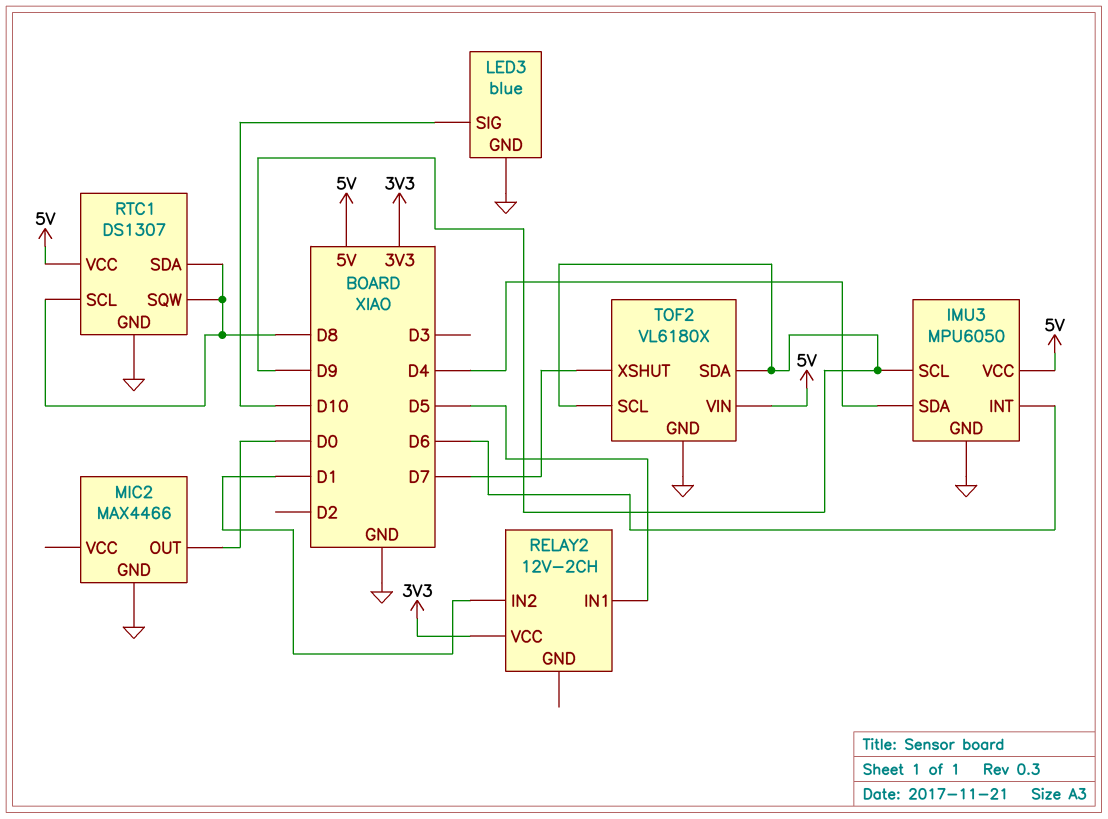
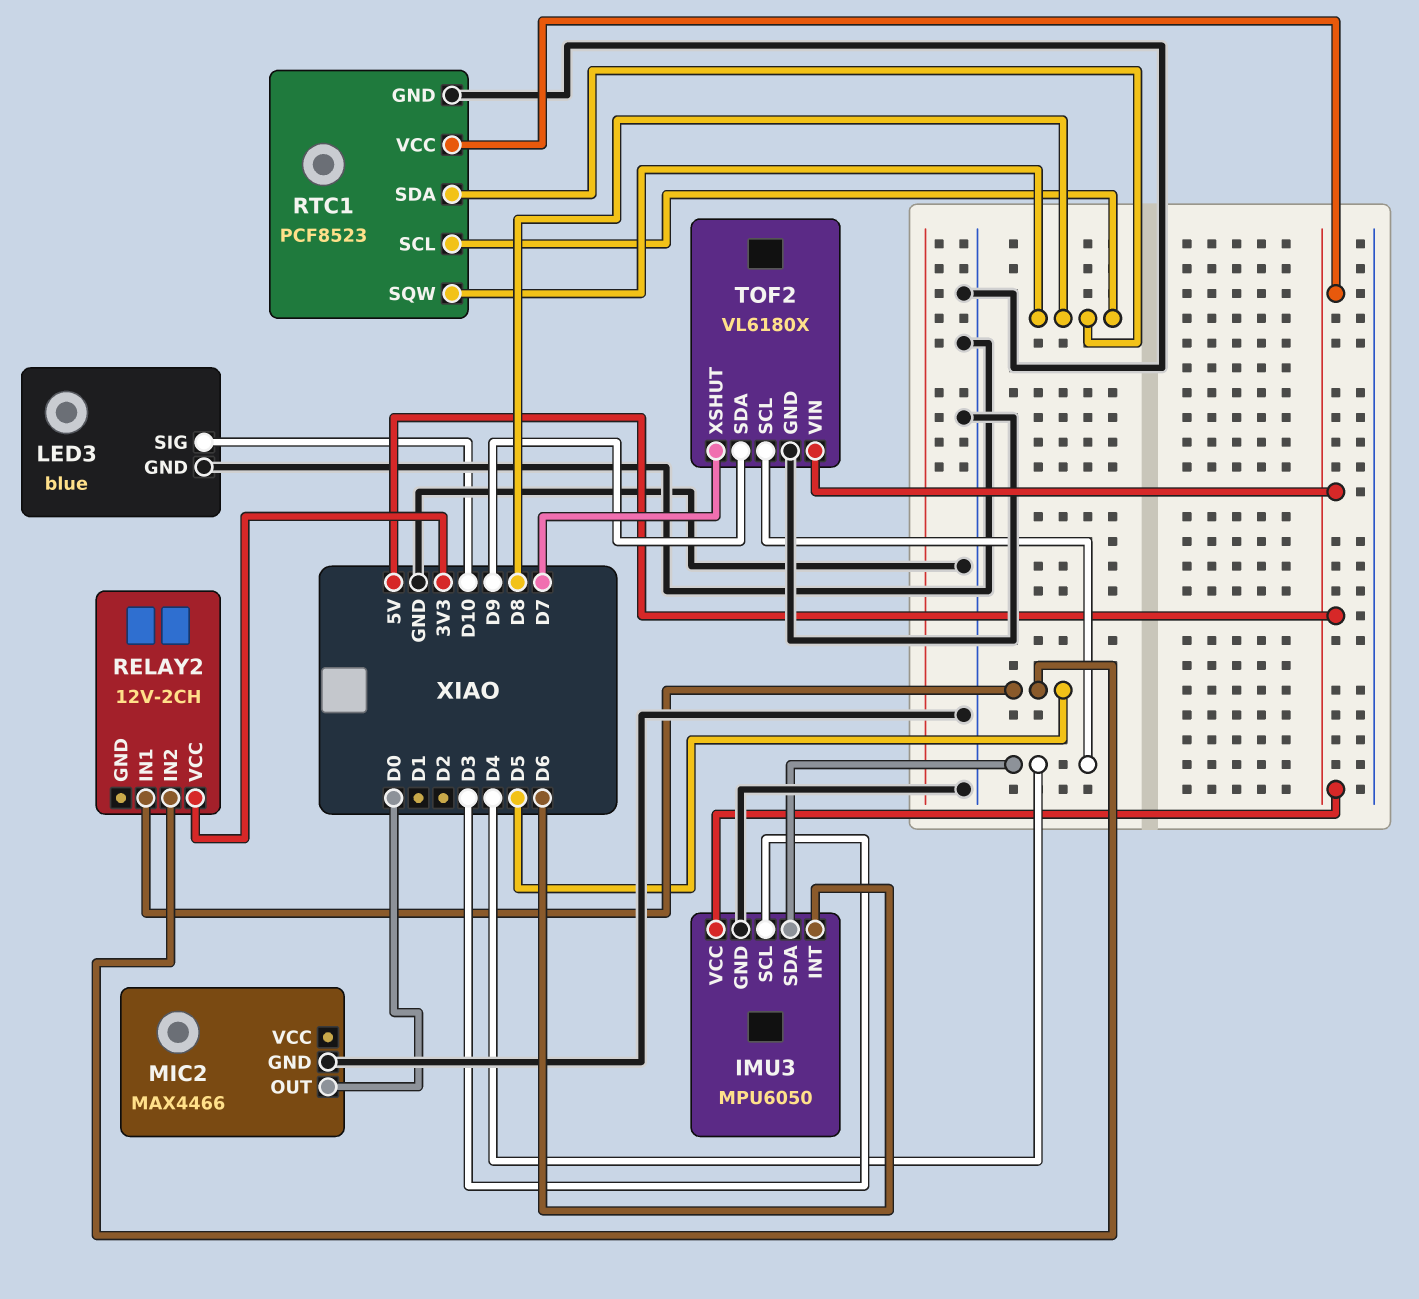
IMU3 pin SCL: D9 -> D3
RELAY2 pin IN2: D1 -> D5
RTC1: DS1307 -> PCF8523
TOF2 pin SCL: D9 -> D4

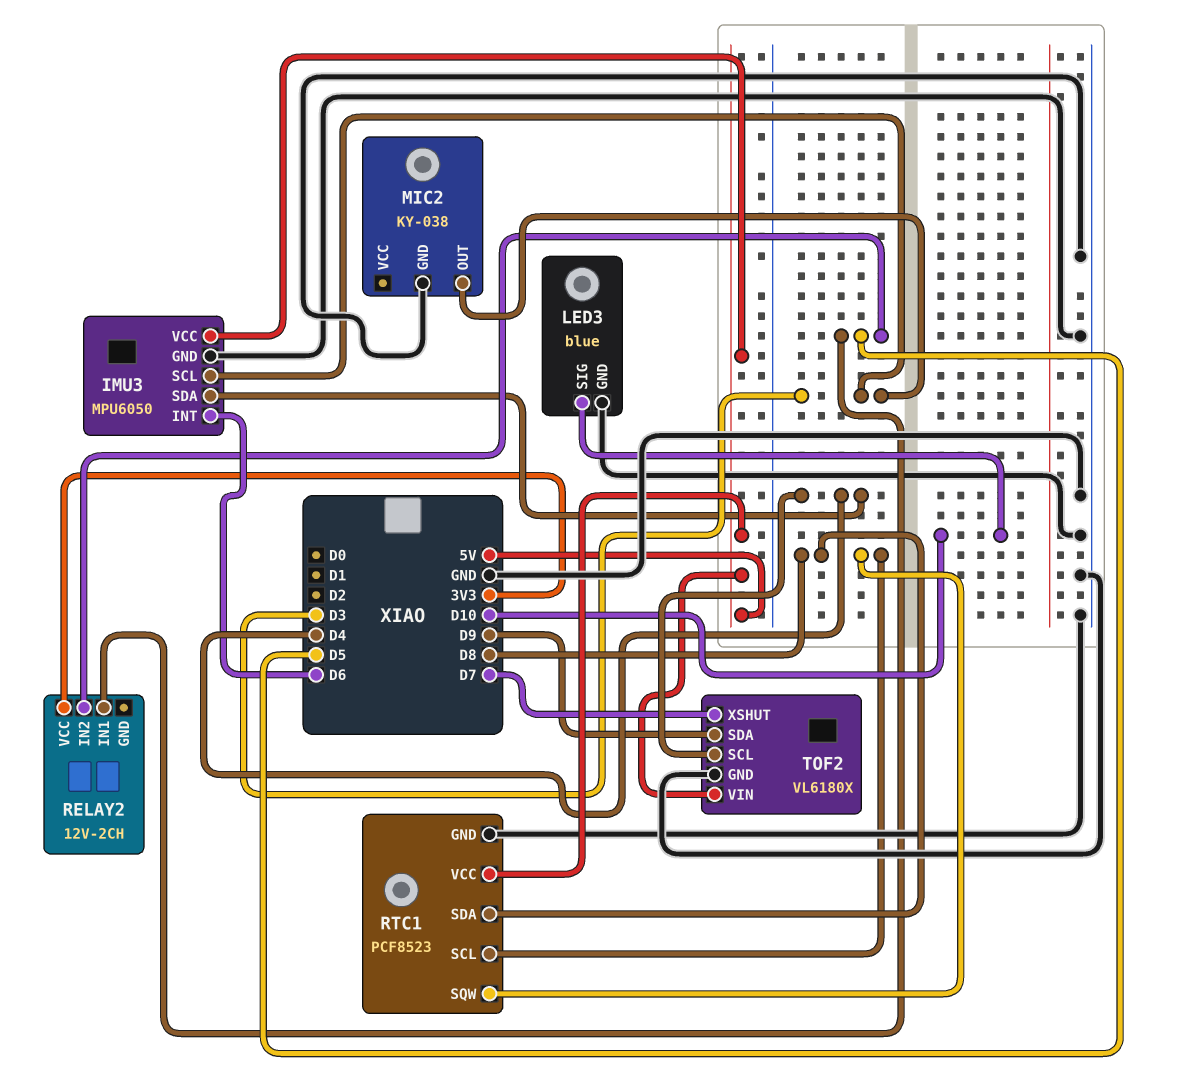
MIC2: MAX4466 -> KY-038
MIC2 pin OUT: D0 -> D3

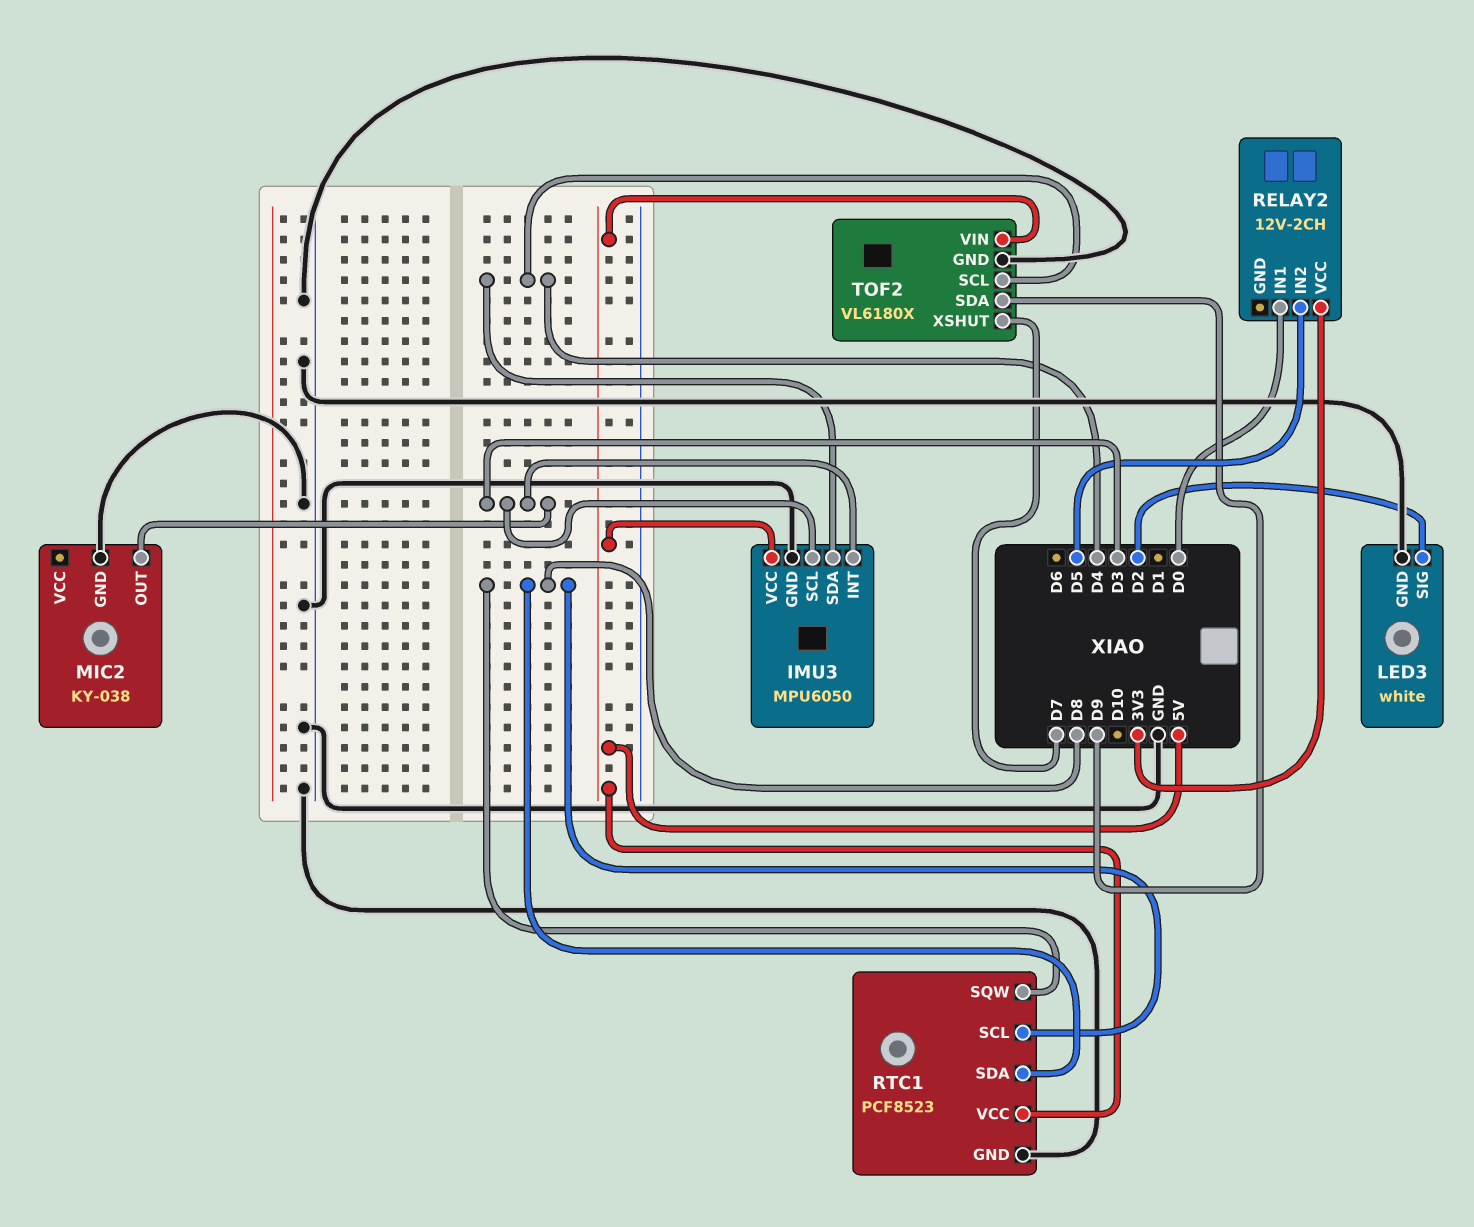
IMU3 pin INT: D6 -> D3
LED3: blue -> white
LED3 pin SIG: D10 -> D2
RELAY2 pin IN1: D5 -> D0

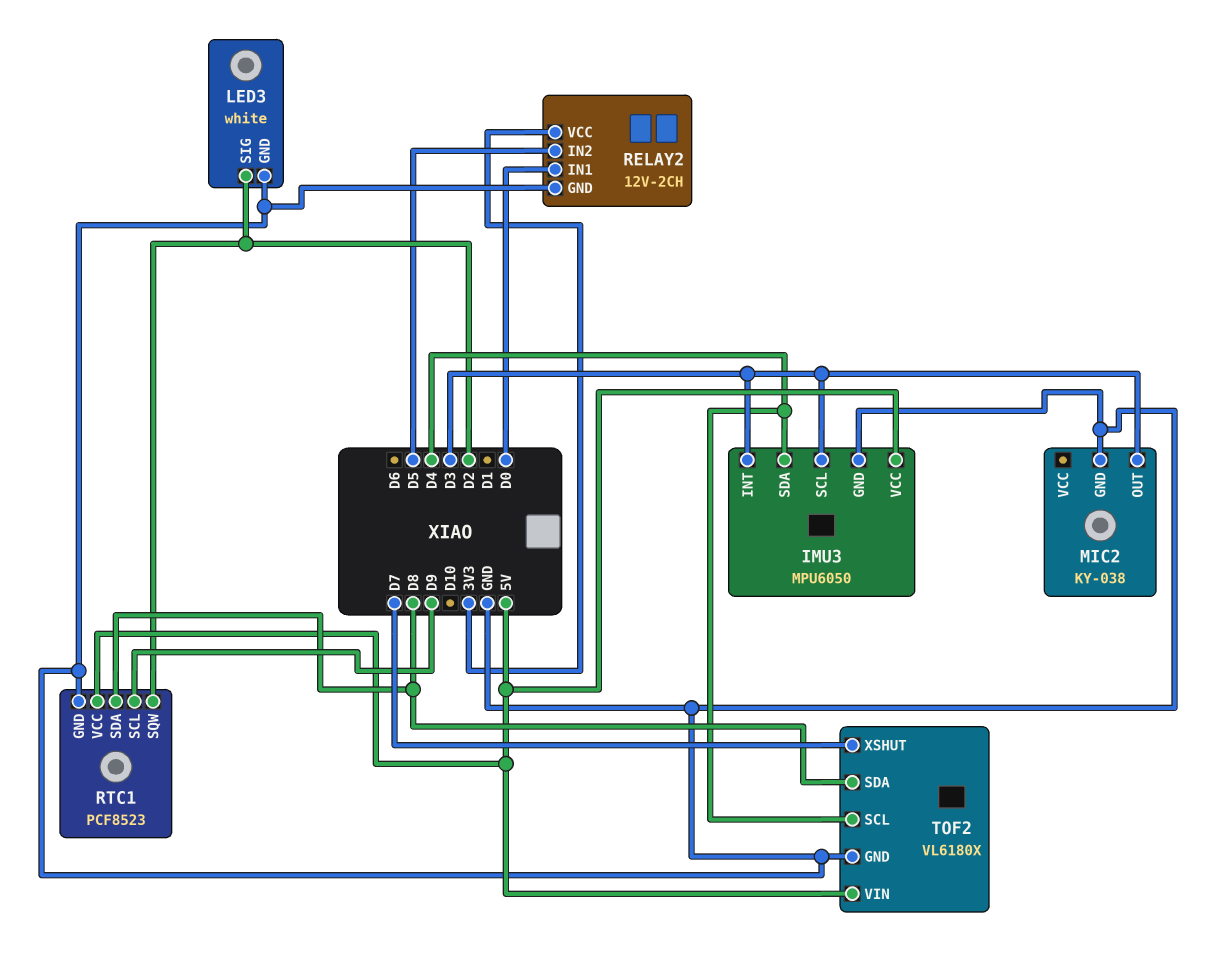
RELAY2 pin GND: none -> GND
RTC1 pin SCL: D8 -> D9
RTC1 pin SQW: D8 -> D2
TOF2 pin SDA: D9 -> D8

